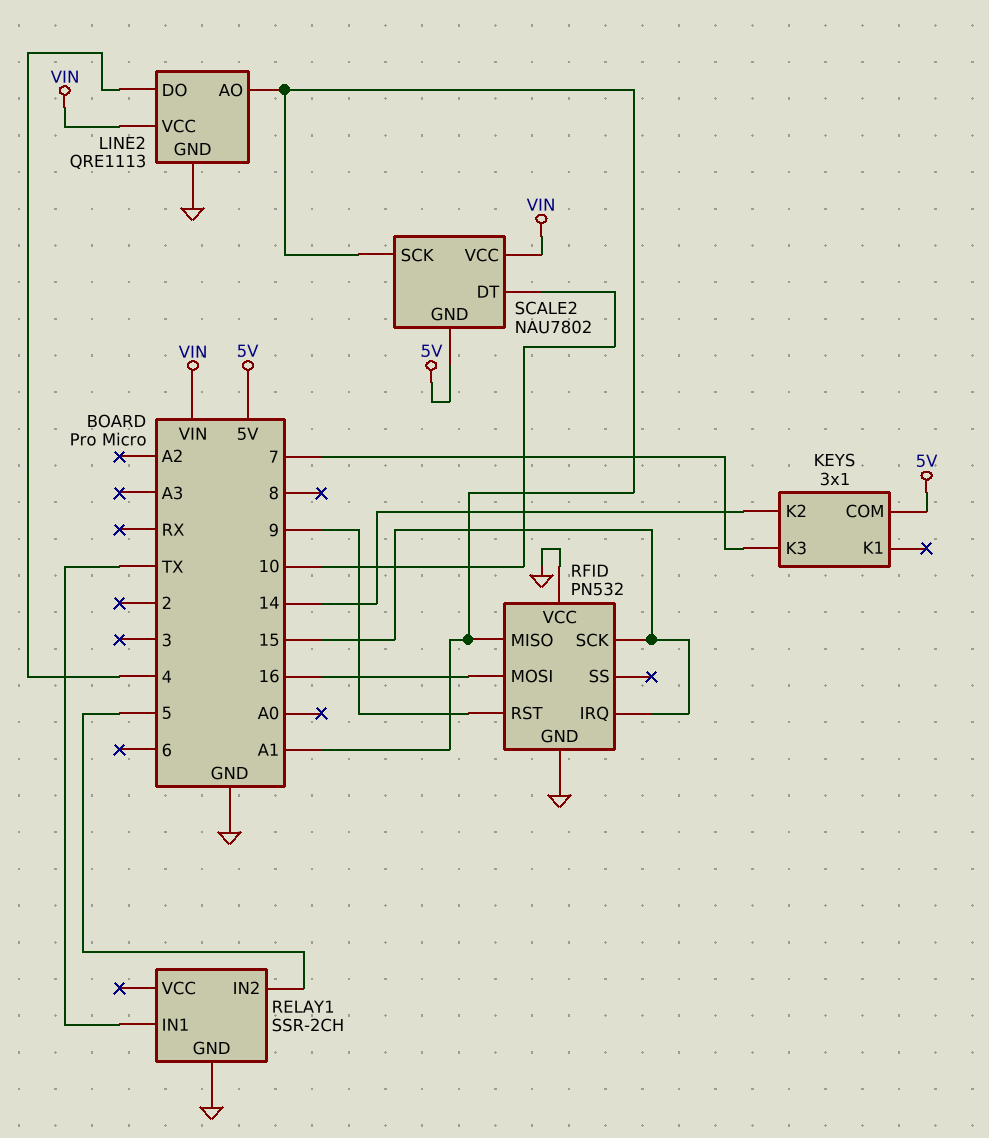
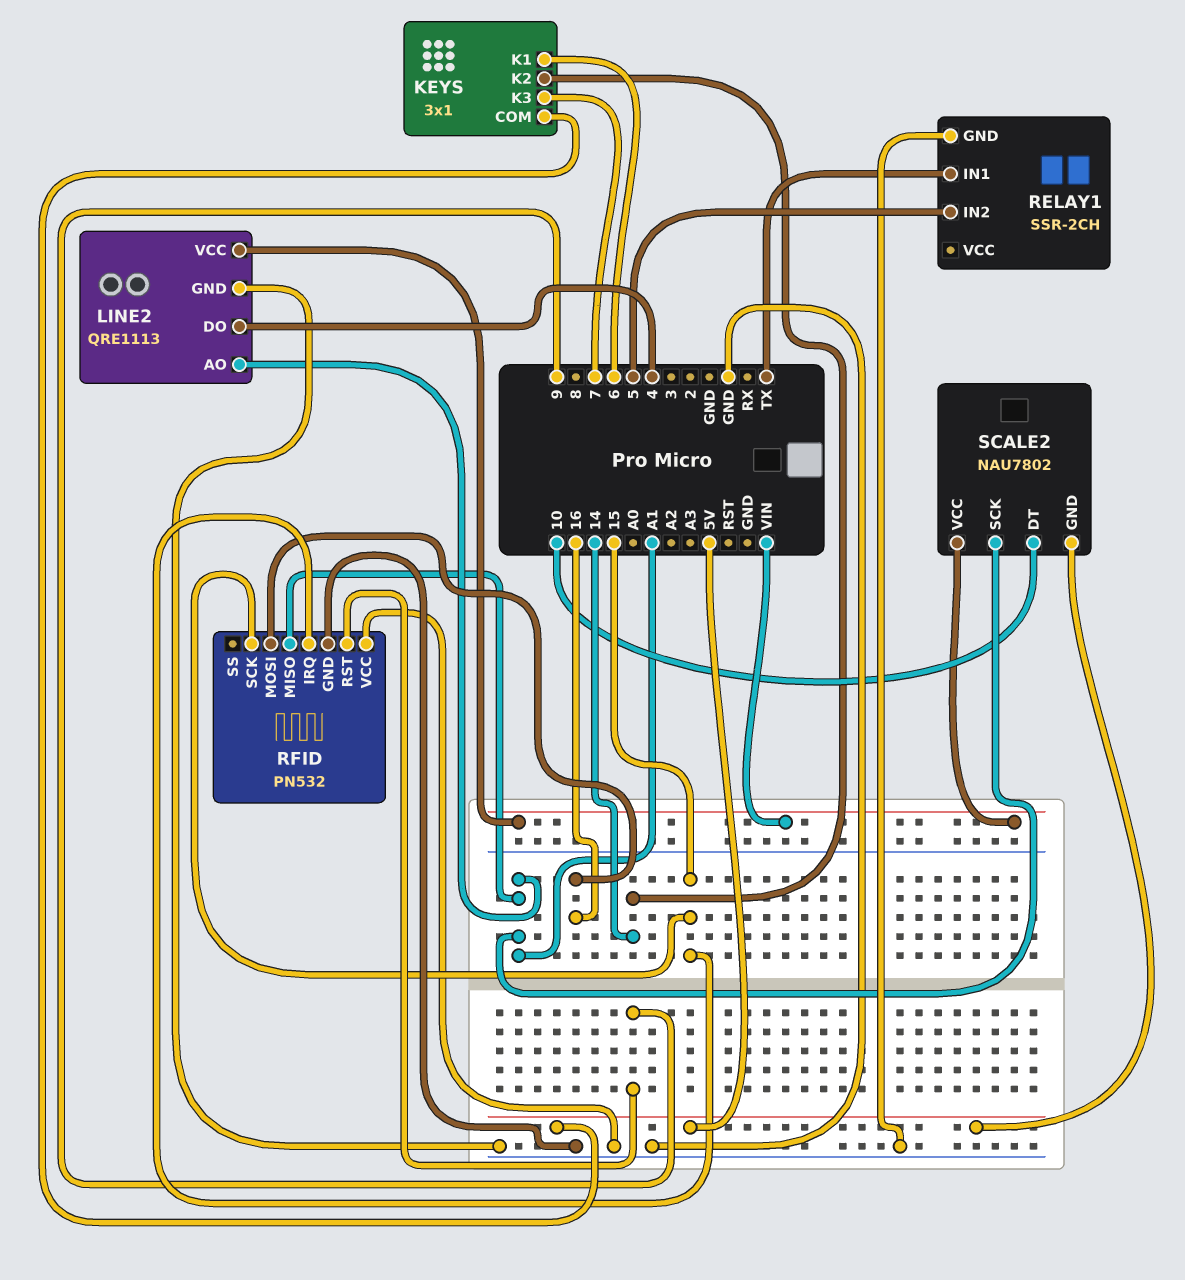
KEYS pin K1: none -> 6

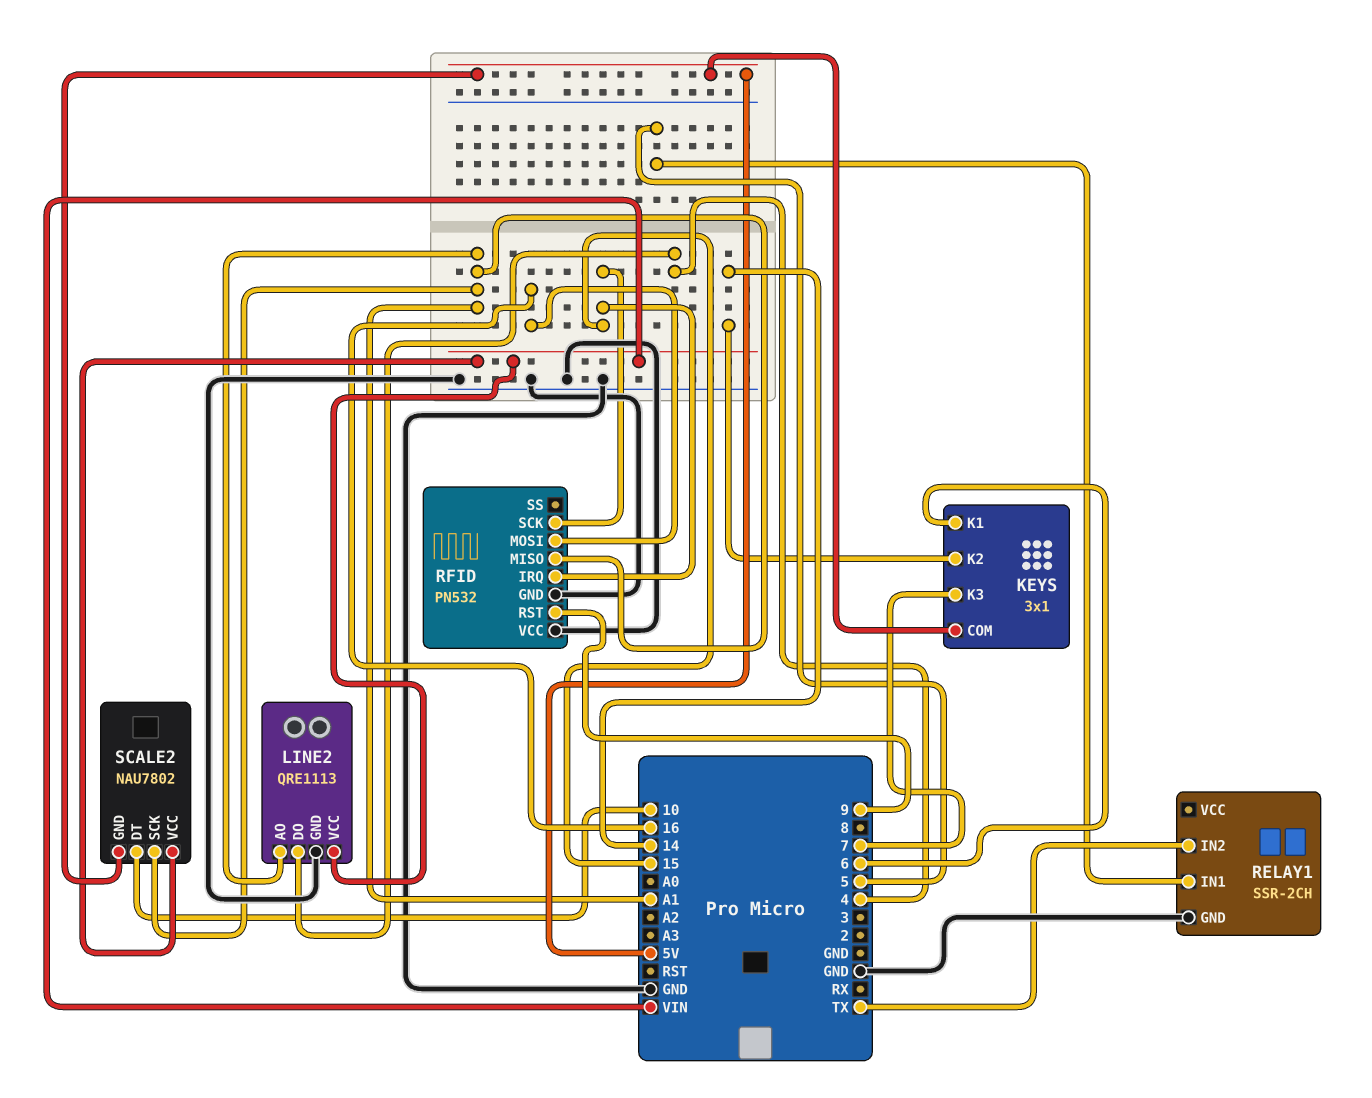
RELAY1 pin IN1: TX -> 5
RELAY1 pin IN2: 5 -> TX

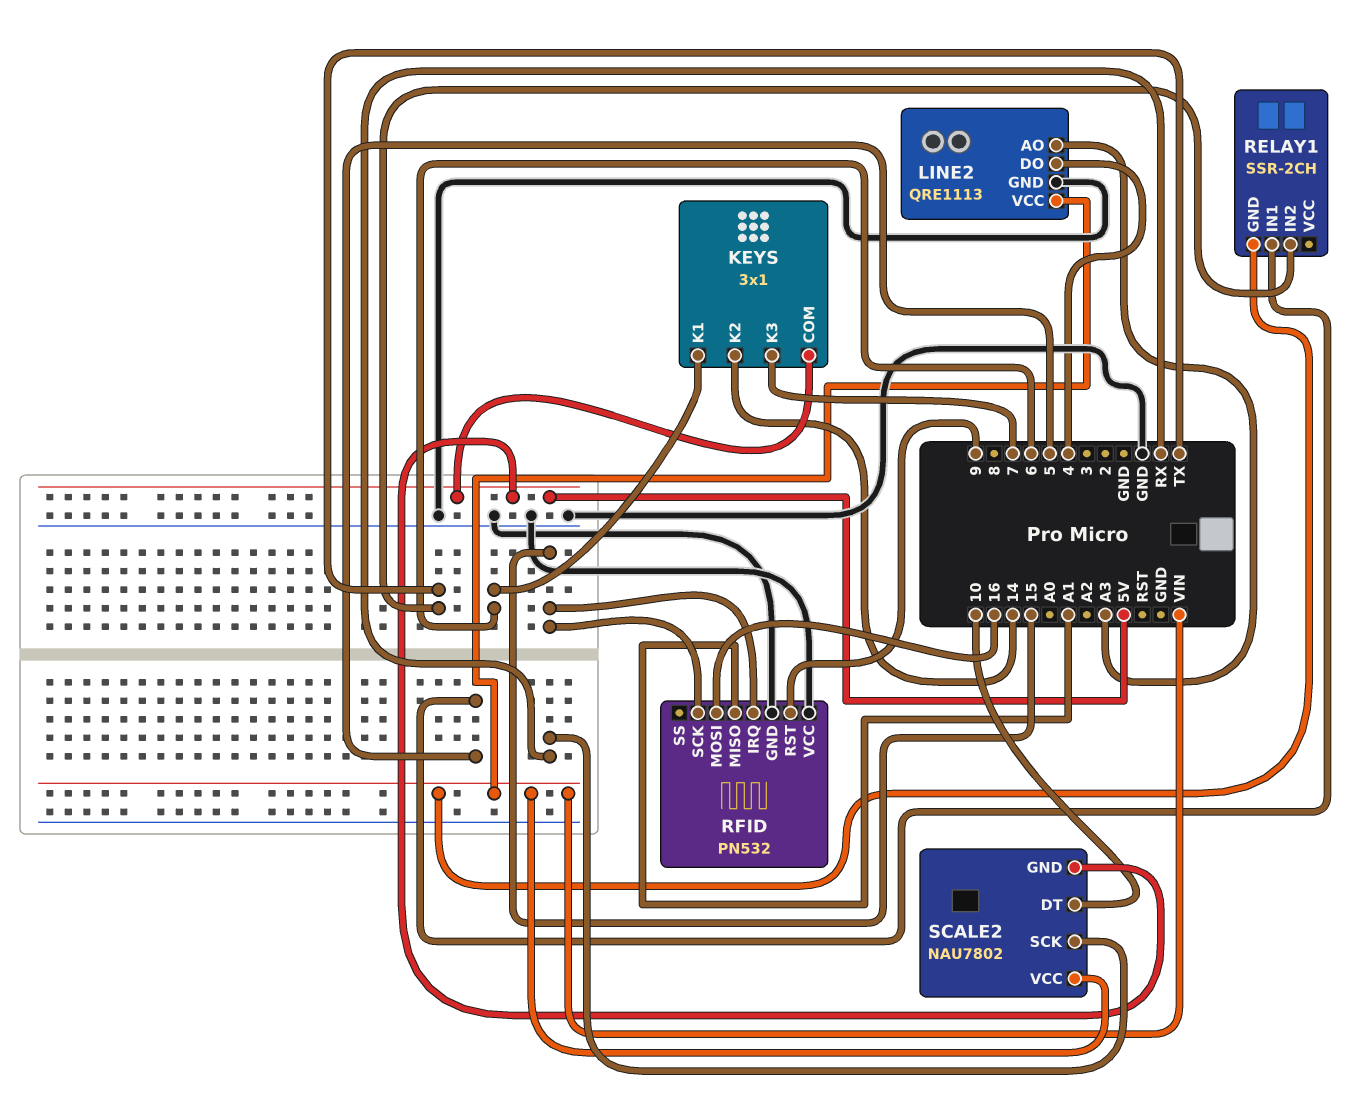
LINE2 pin AO: A1 -> A3
RELAY1 pin GND: GND -> VIN
SCALE2 pin SCK: A1 -> RX

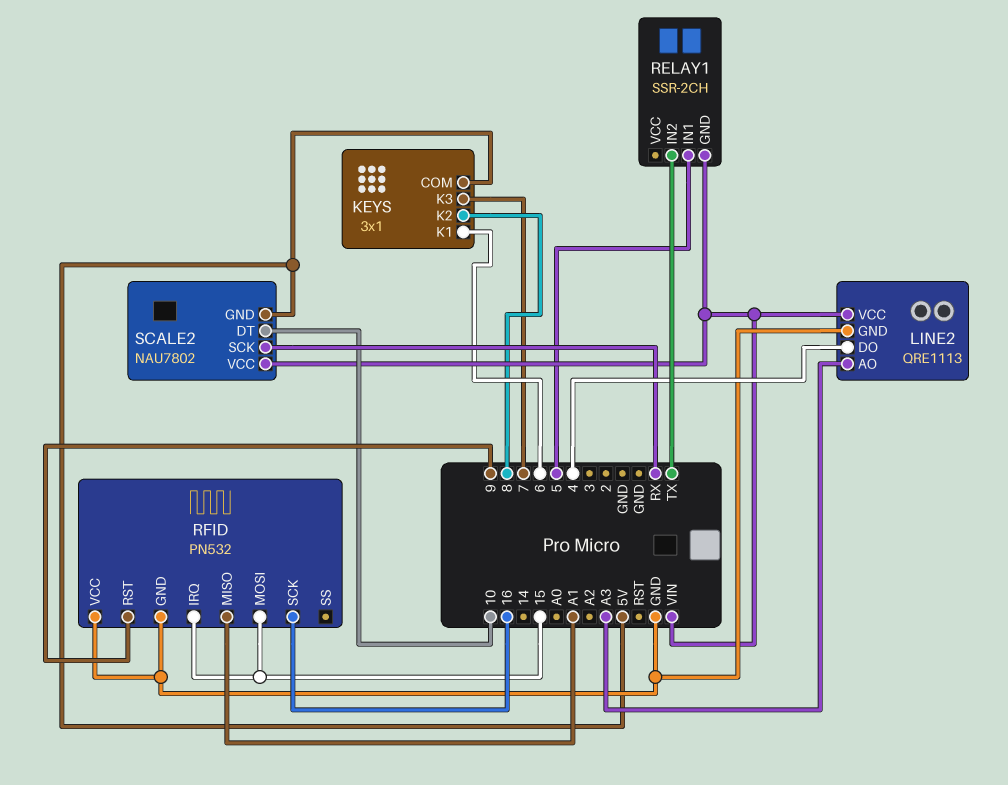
KEYS pin K2: 14 -> 8
RFID pin MOSI: 16 -> 15
RFID pin SCK: 15 -> 16

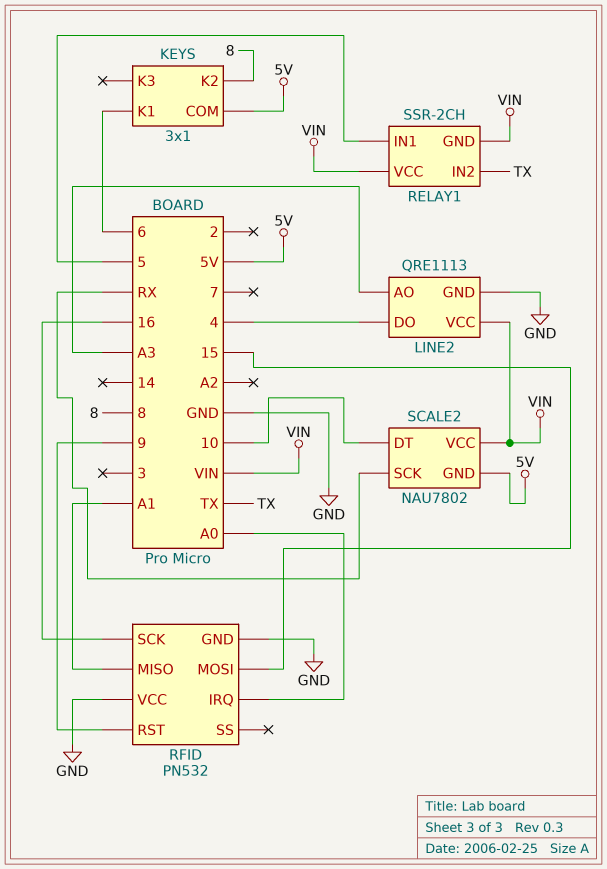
KEYS pin K3: 7 -> none
RELAY1 pin VCC: none -> VIN
RFID pin IRQ: 15 -> A0

